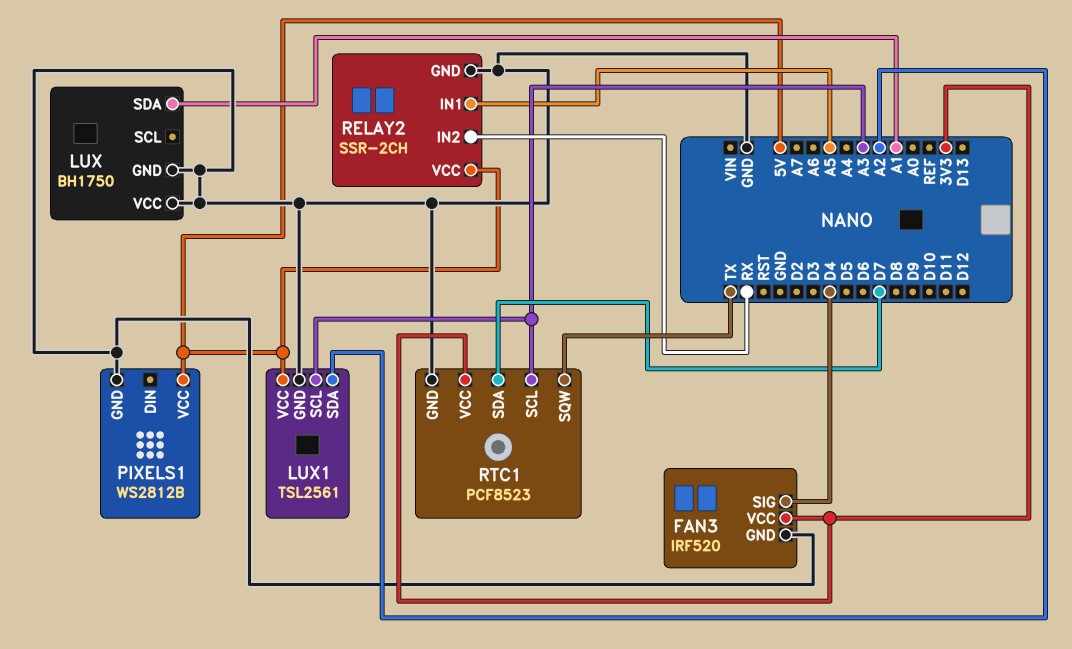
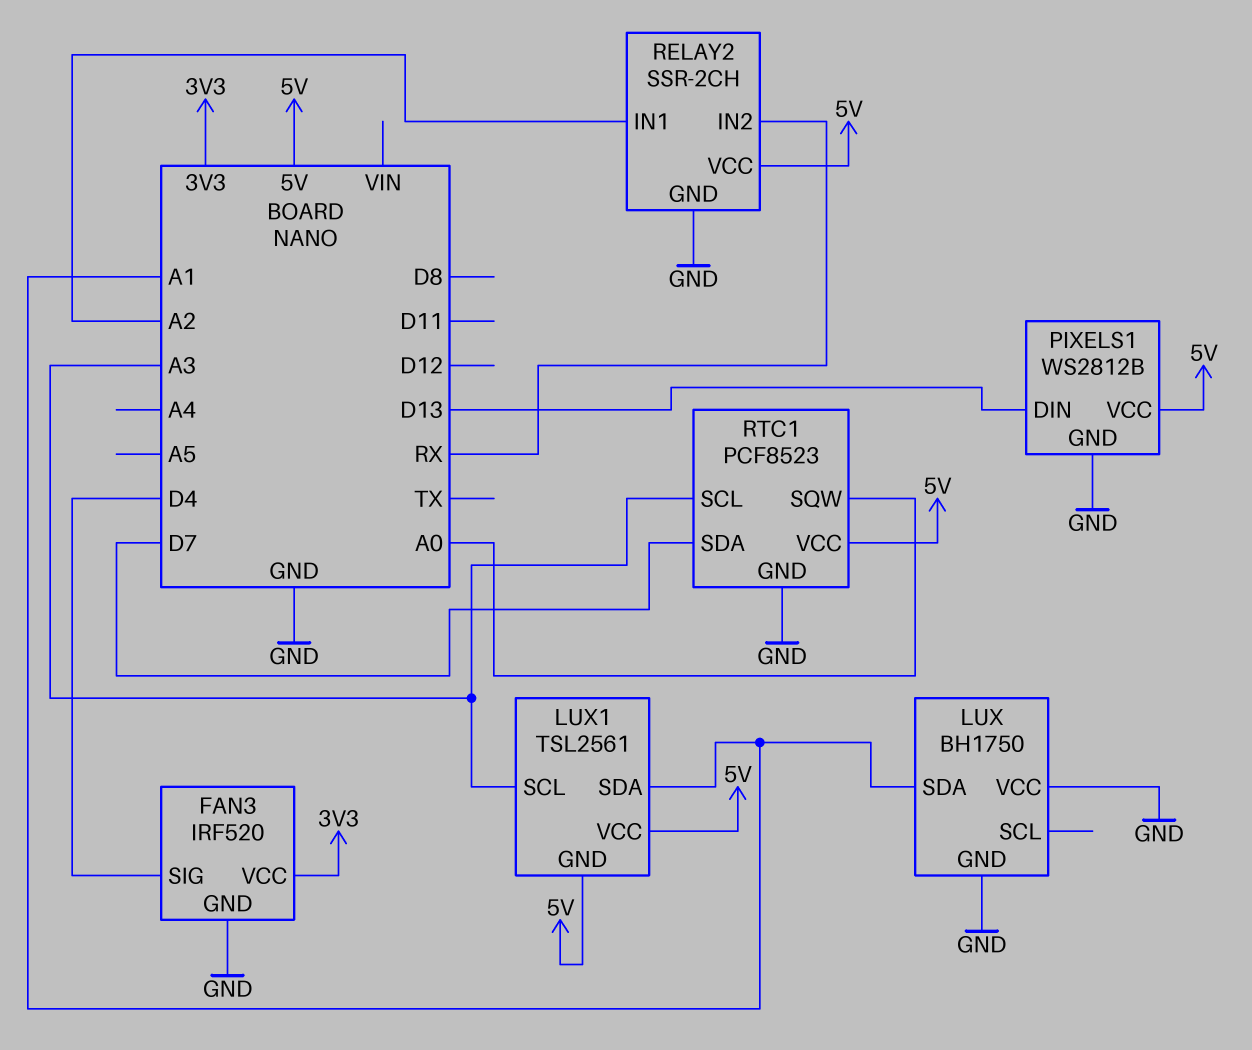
LUX1 pin GND: GND -> 5V
LUX1 pin SDA: A2 -> A1
PIXELS1 pin DIN: none -> D13
RELAY2 pin IN1: A5 -> A2
RTC1 pin SQW: TX -> A0
RTC1 pin VCC: 3V3 -> 5V

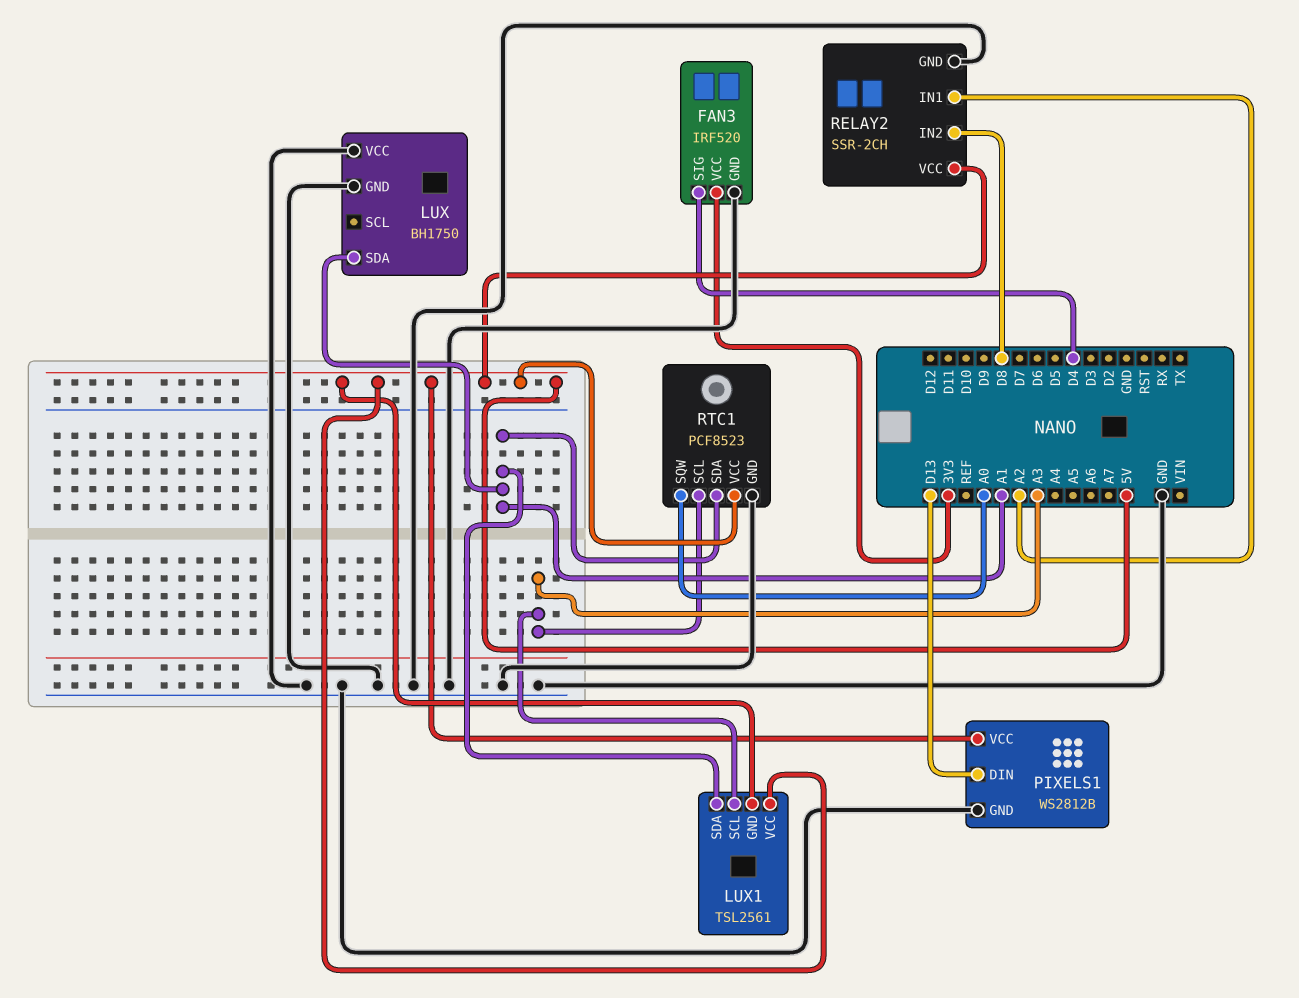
RELAY2 pin IN2: RX -> D8
RTC1 pin SDA: D7 -> A1

